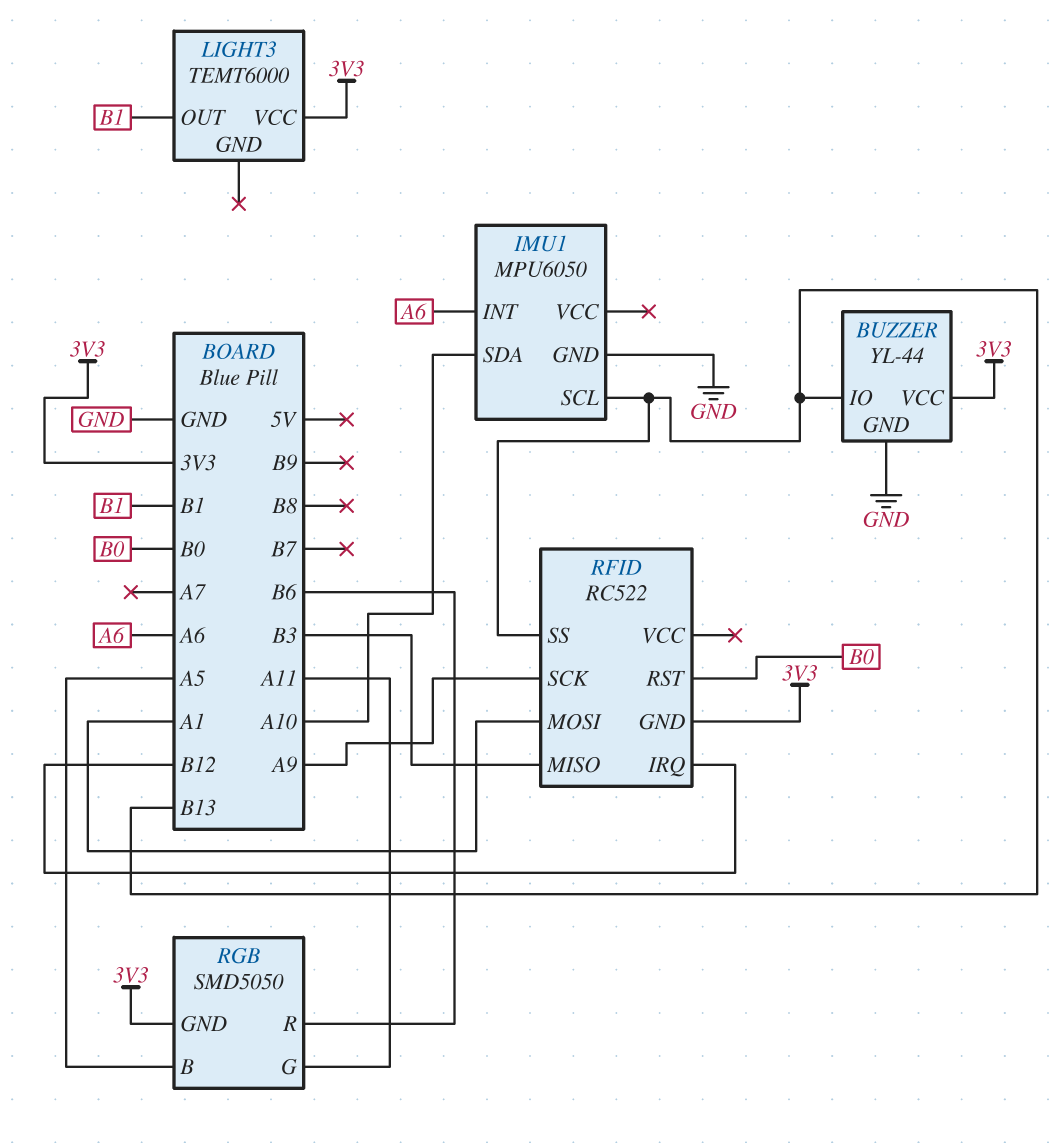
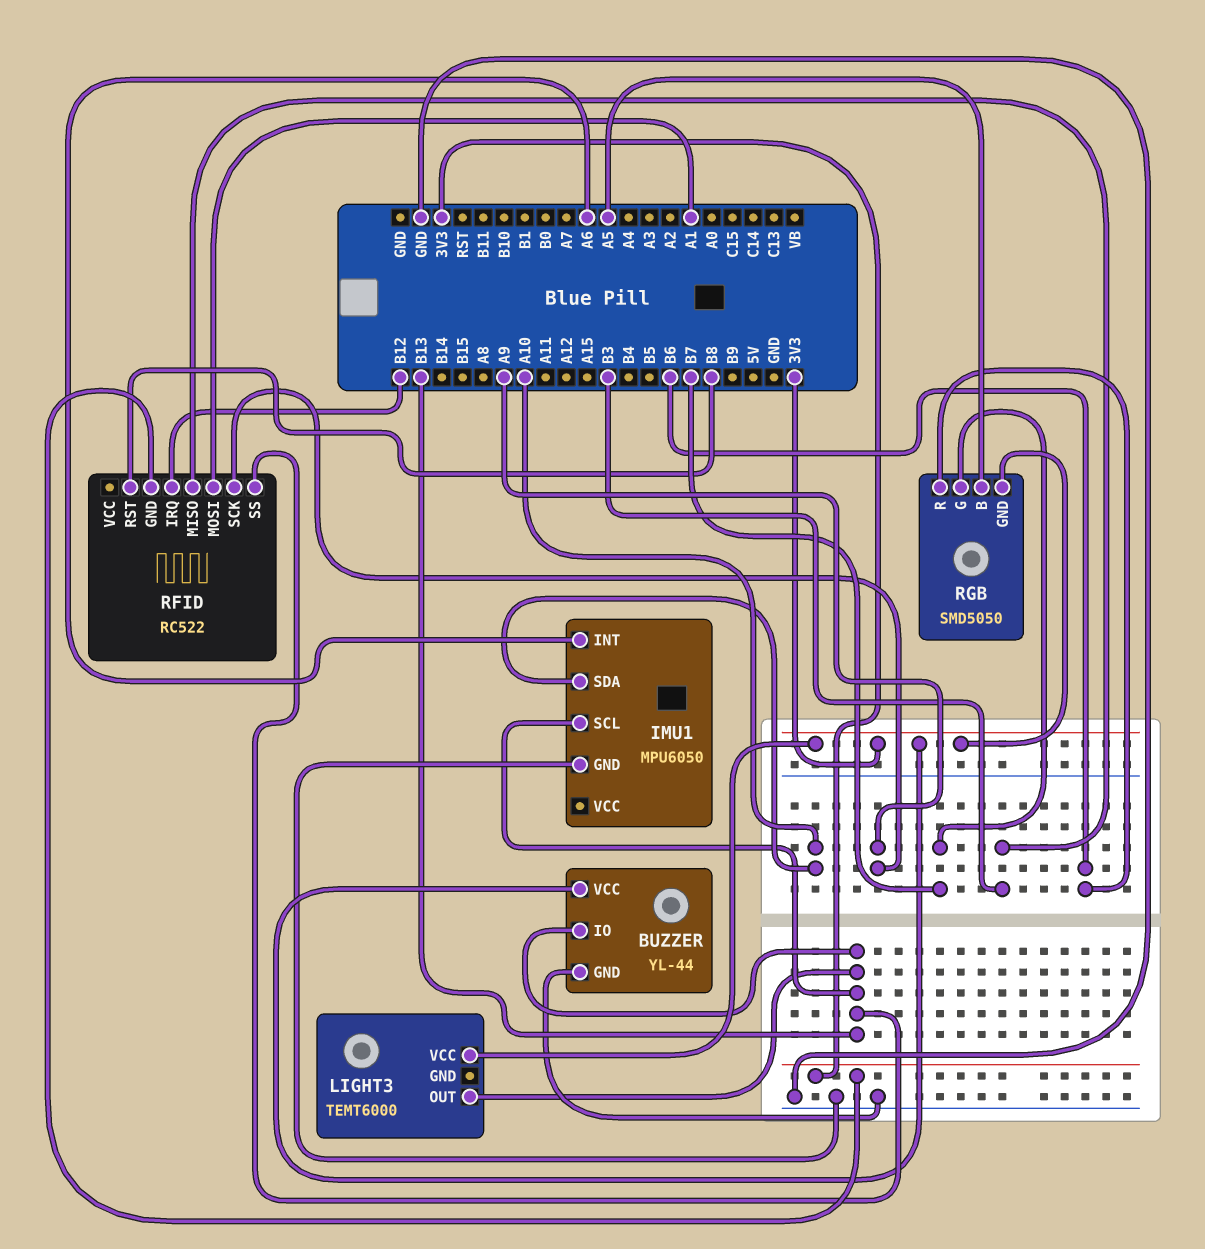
LIGHT3 pin OUT: B1 -> B13
RFID pin RST: B0 -> B8
RGB pin G: A11 -> B7

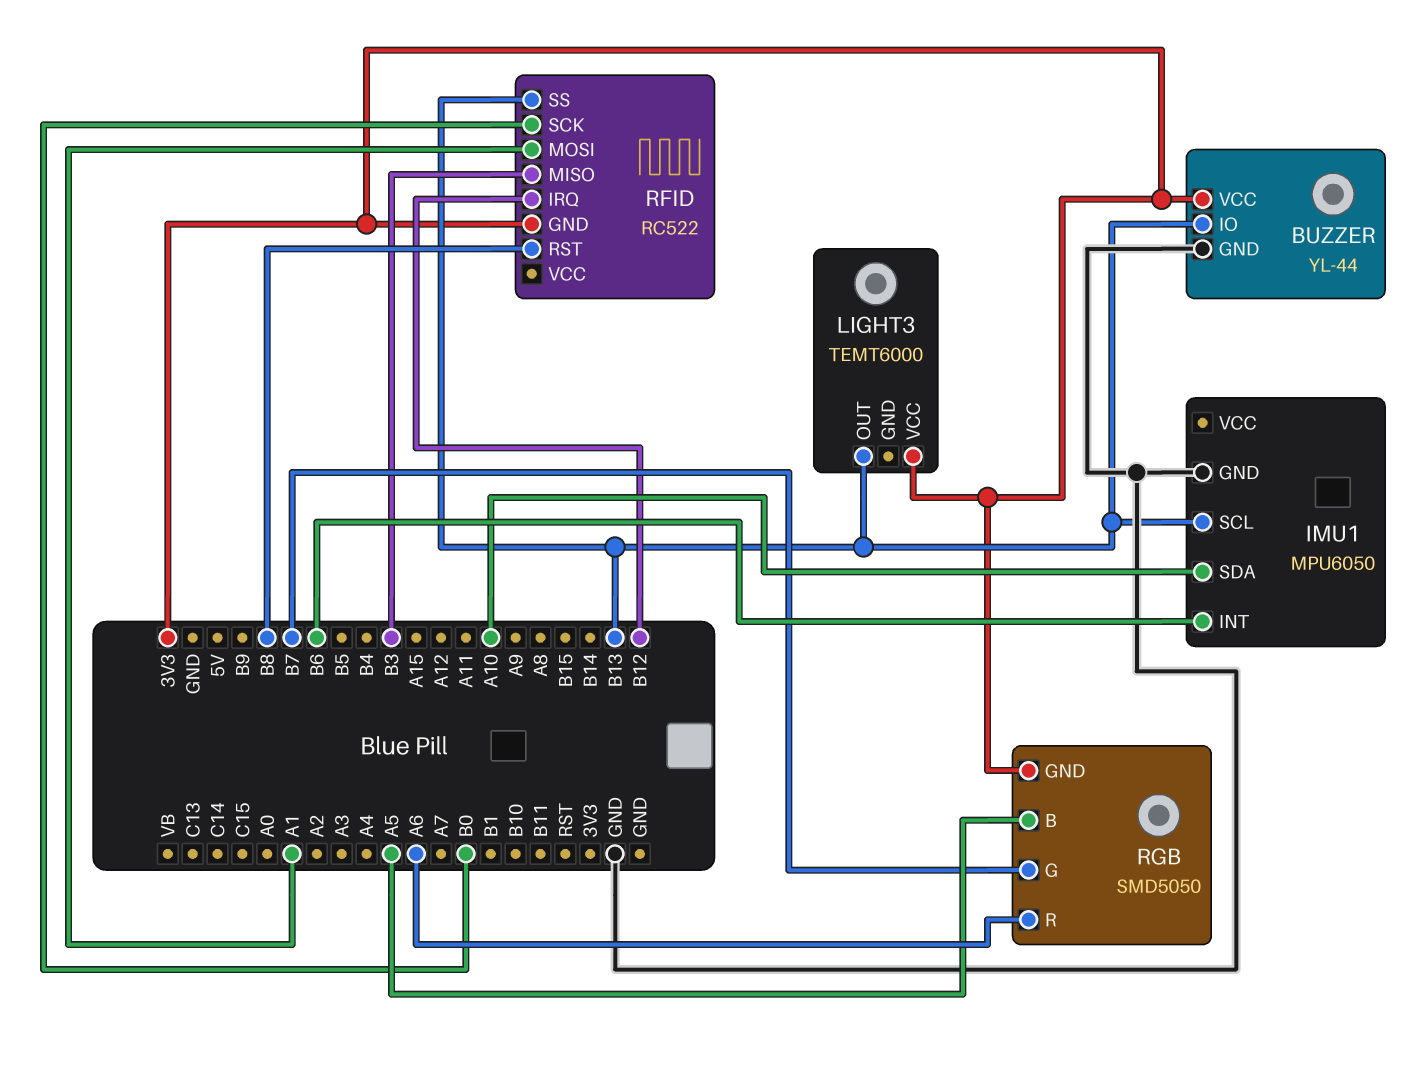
IMU1 pin INT: A6 -> B6
RFID pin SCK: A9 -> B0
RGB pin R: B6 -> A6

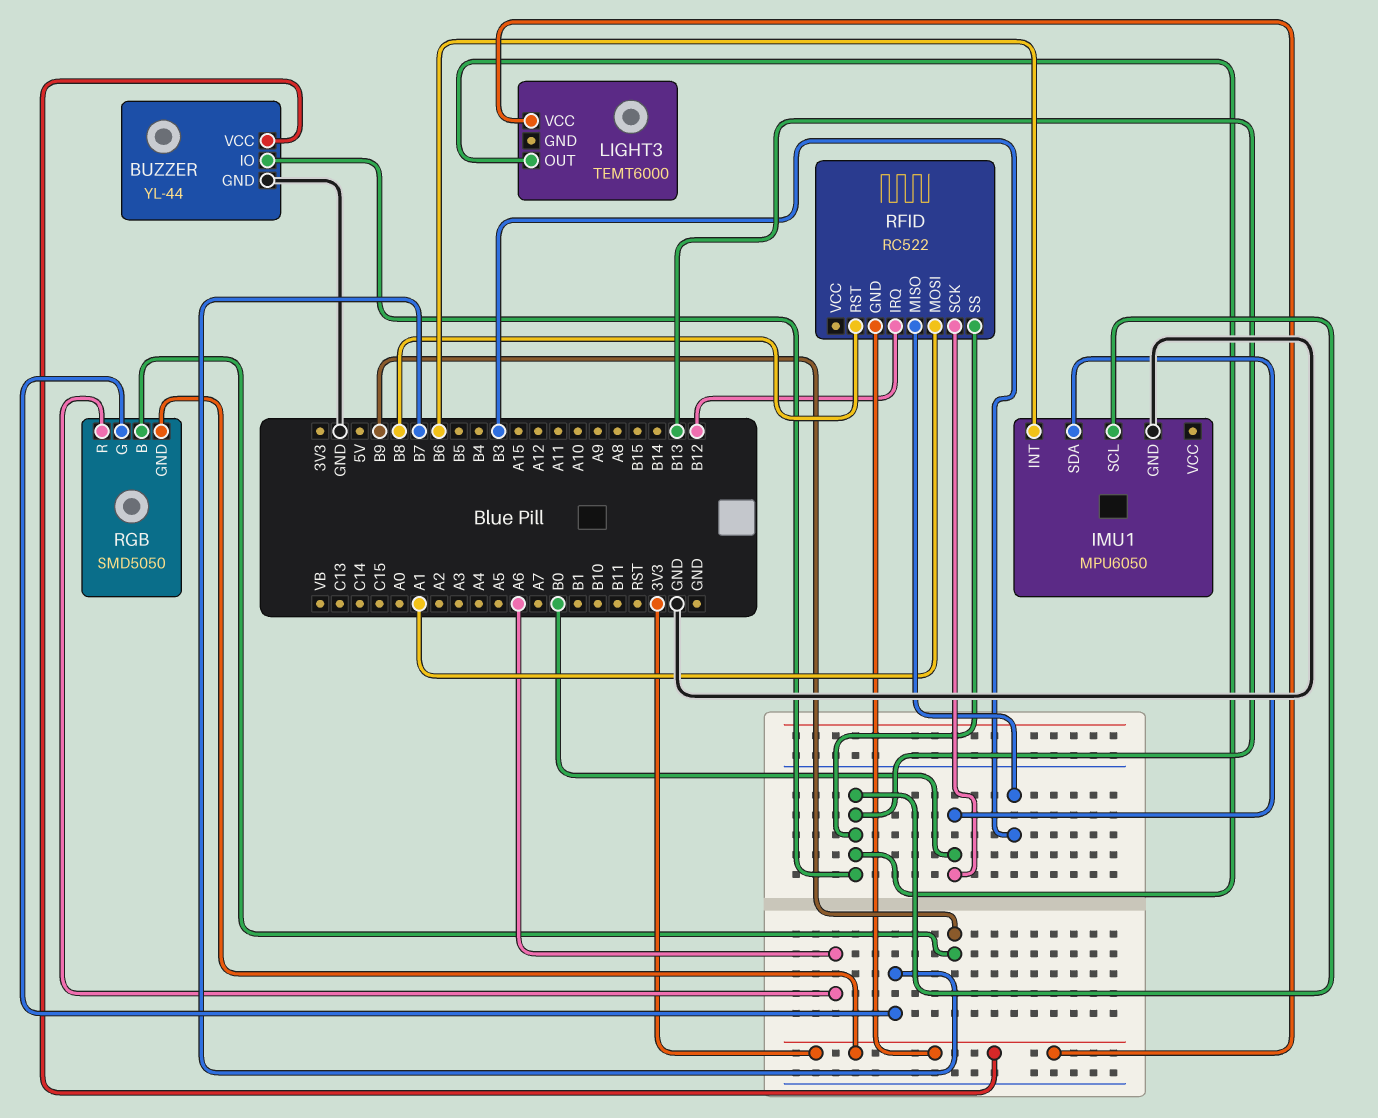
IMU1 pin SDA: A10 -> B0
RGB pin B: A5 -> B9

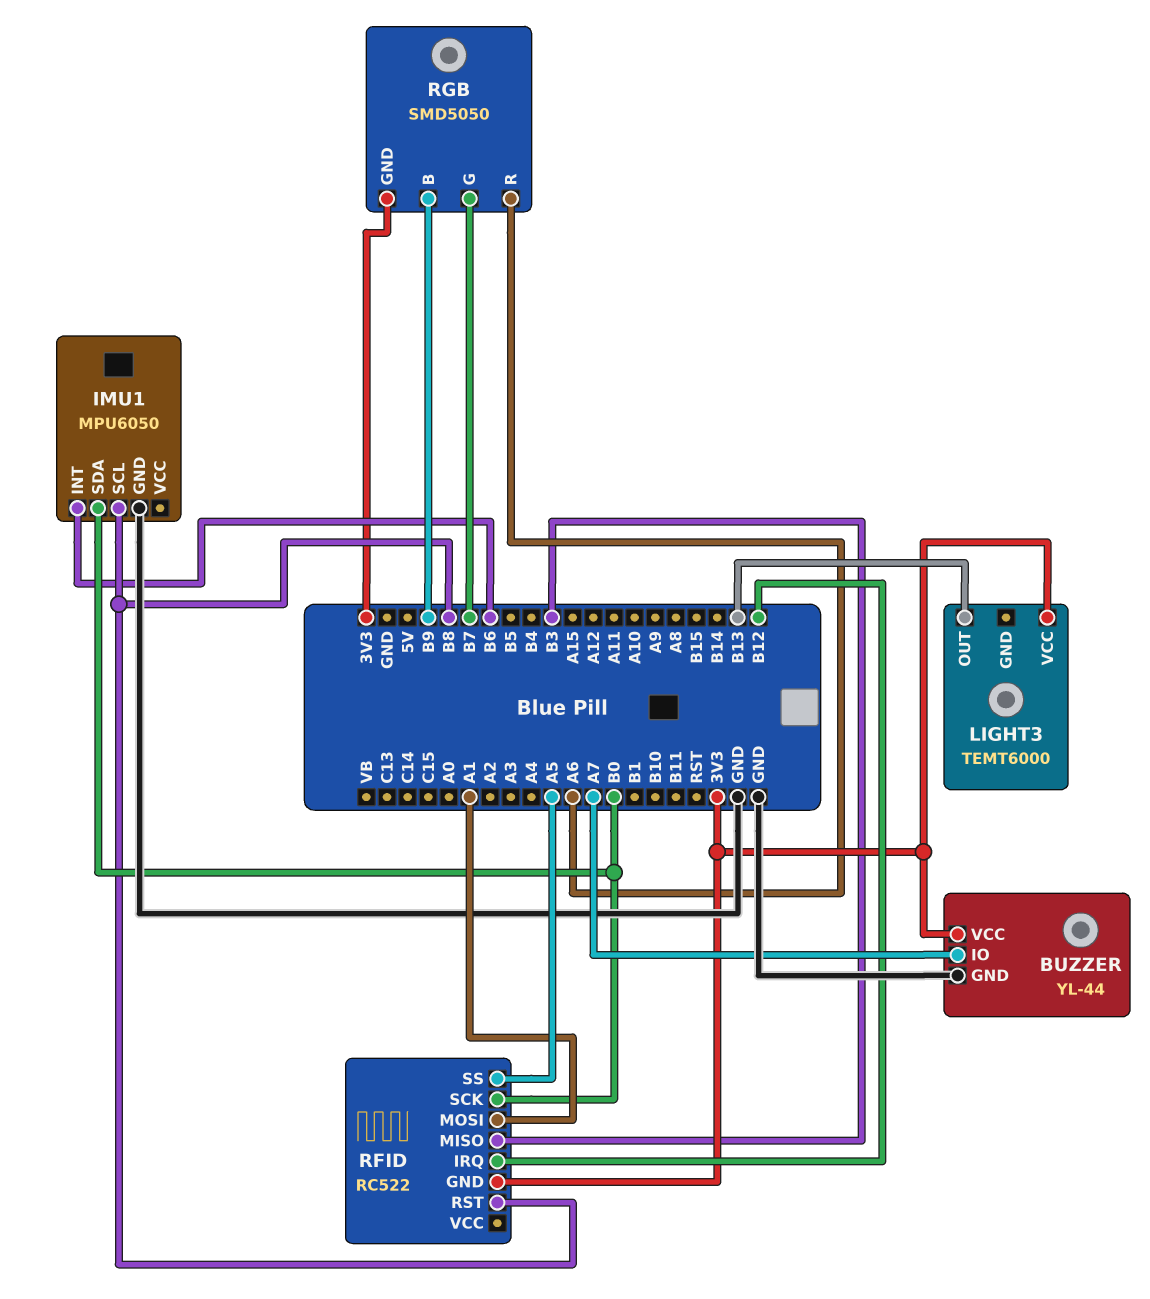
BUZZER pin IO: B13 -> A7
IMU1 pin SCL: B13 -> B8
RFID pin SS: B13 -> A5

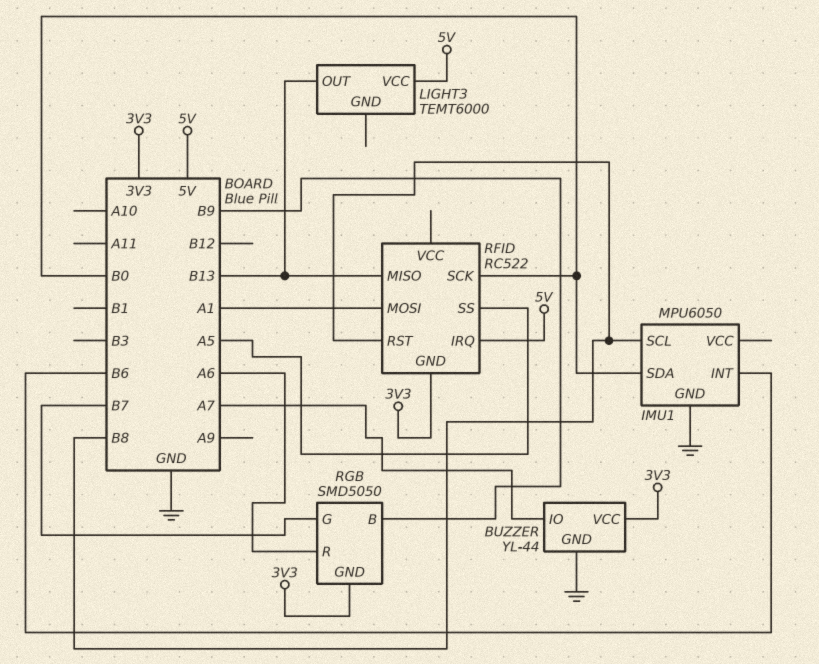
LIGHT3 pin VCC: 3V3 -> 5V
RFID pin IRQ: B12 -> 5V
RFID pin MISO: B3 -> B13

